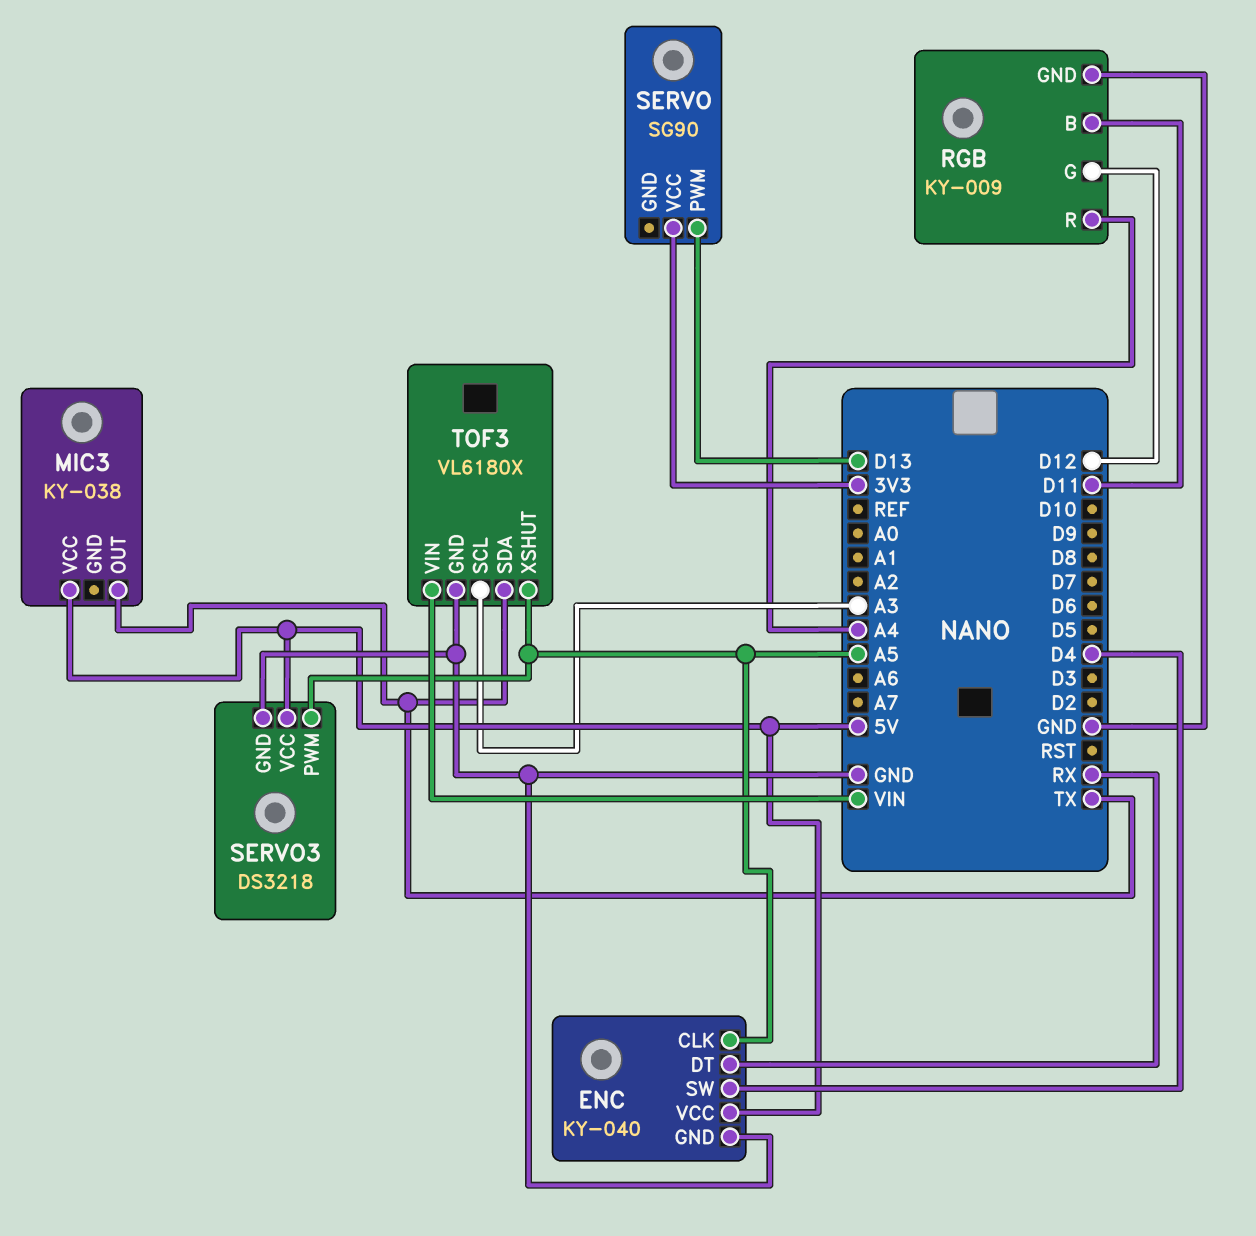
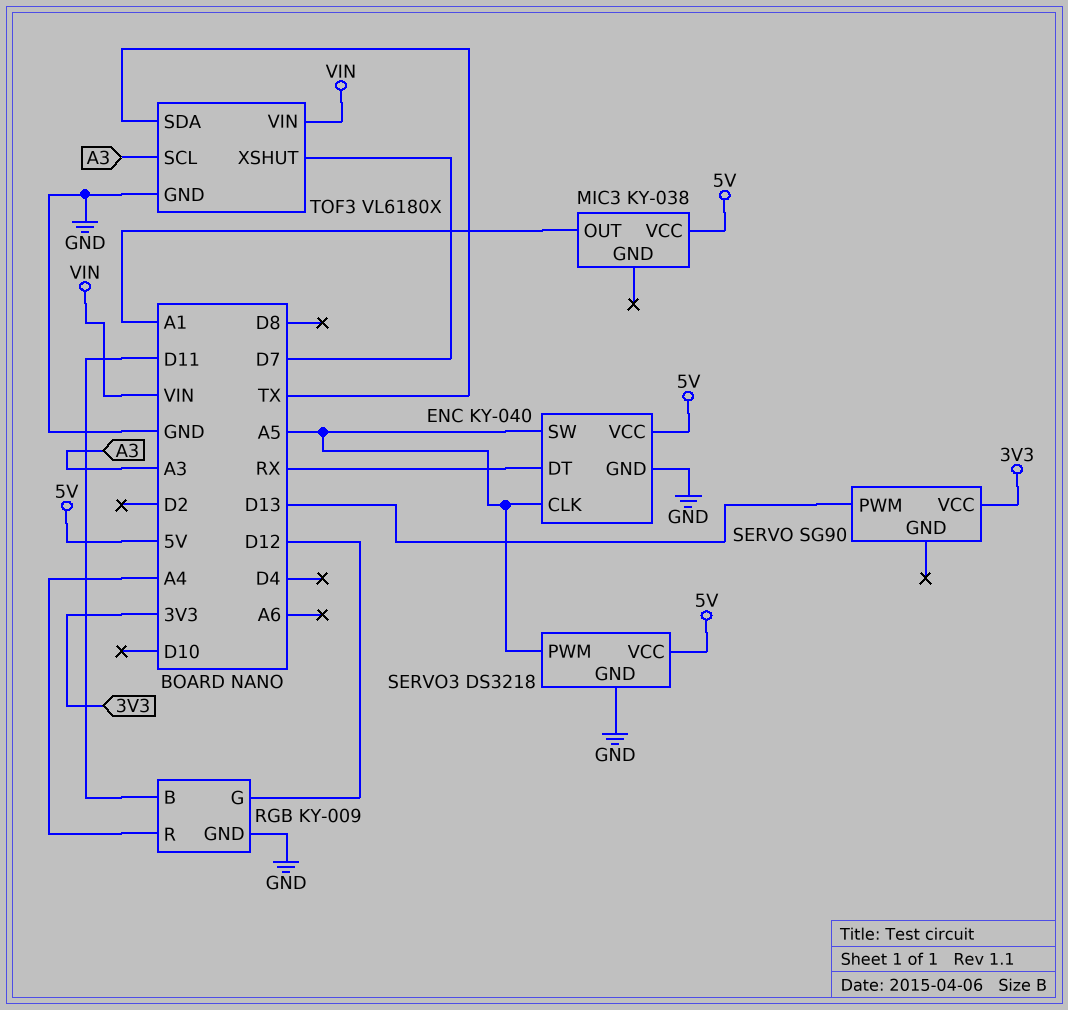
ENC pin SW: D4 -> A5
MIC3 pin OUT: TX -> A1
TOF3 pin XSHUT: A5 -> D7

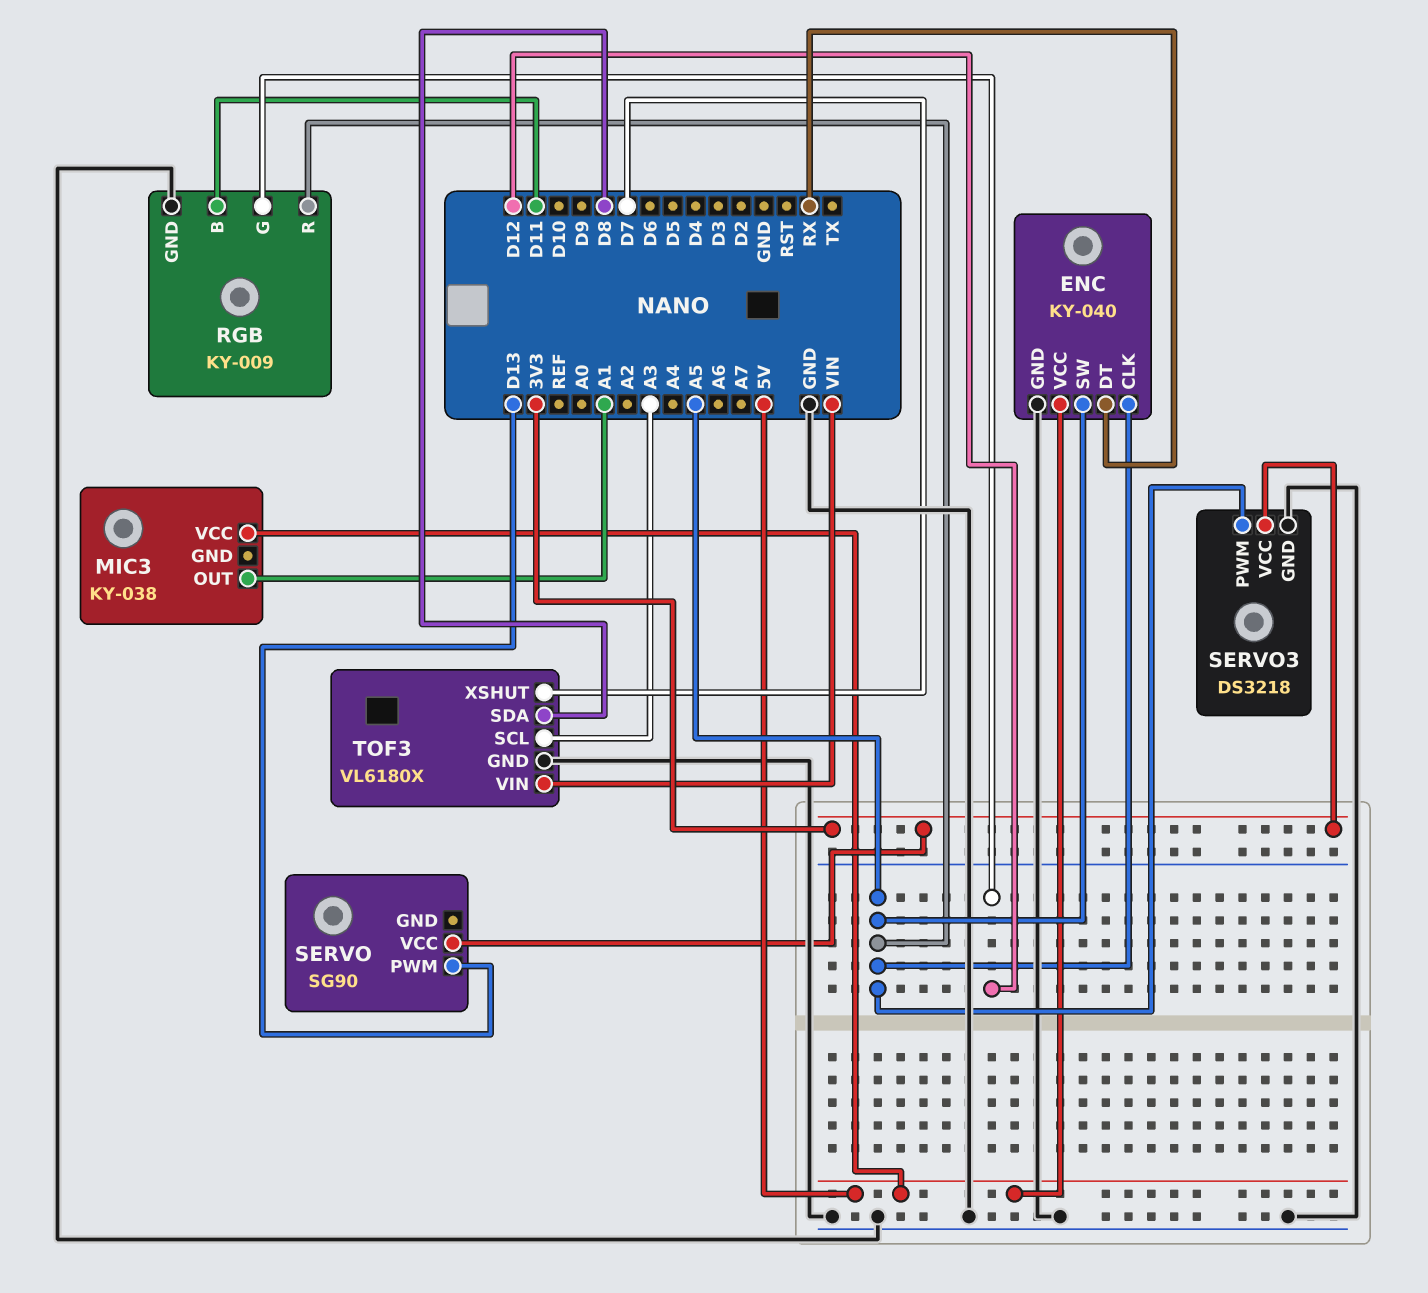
RGB pin R: A4 -> A5
SERVO3 pin VCC: 5V -> 3V3
TOF3 pin SDA: TX -> D8

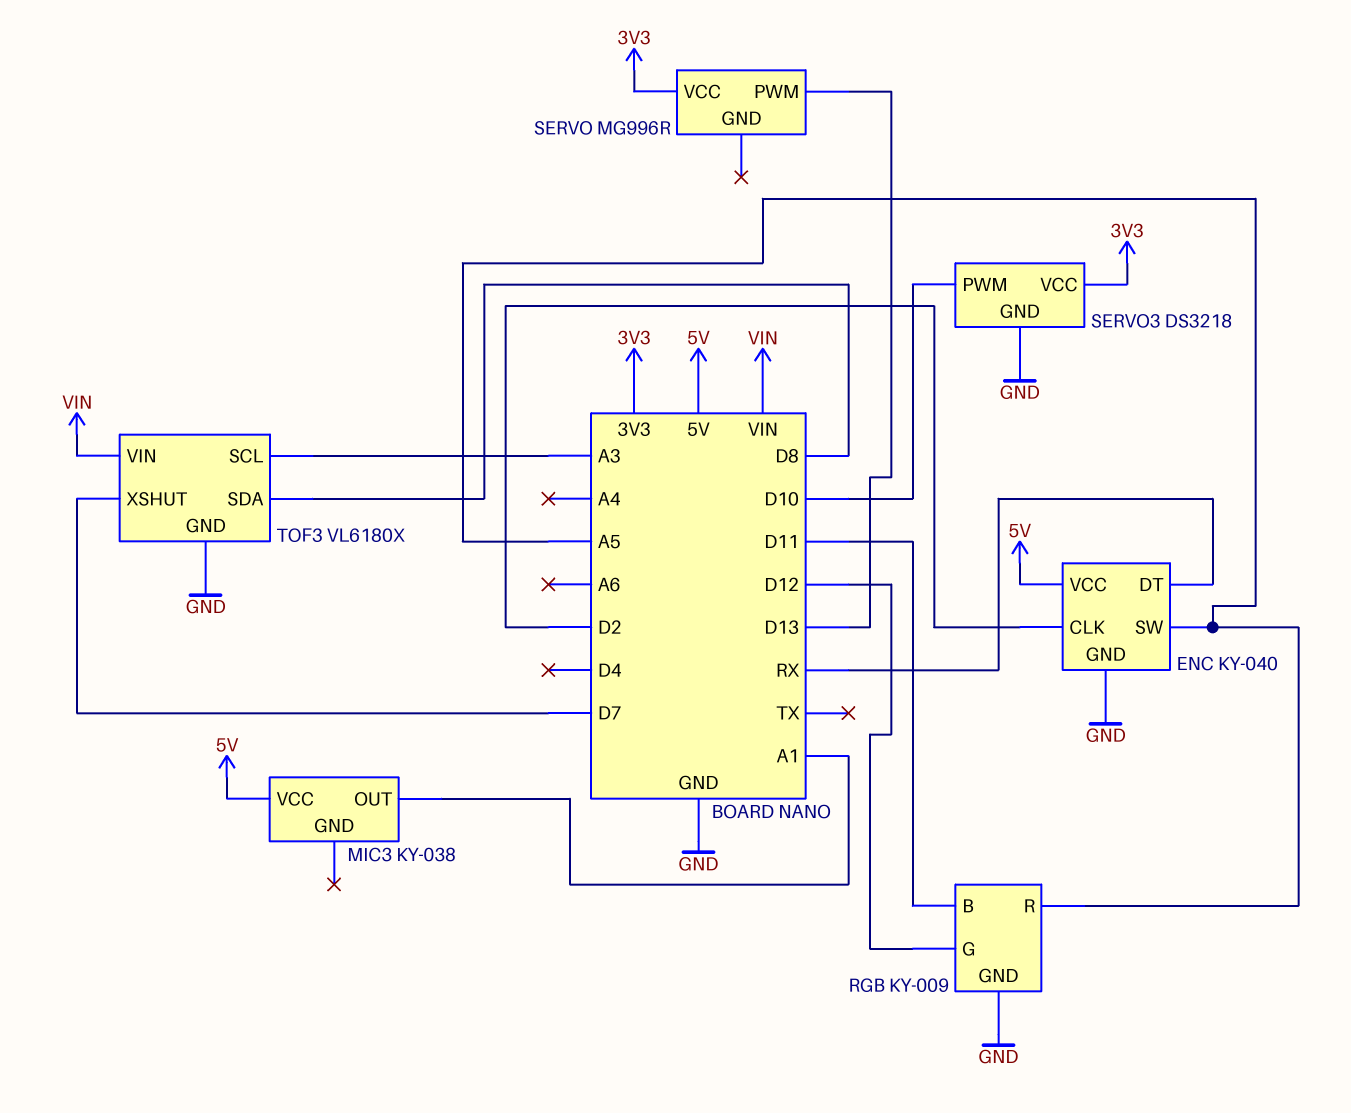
ENC pin CLK: A5 -> D2
SERVO: SG90 -> MG996R
SERVO3 pin PWM: A5 -> D10

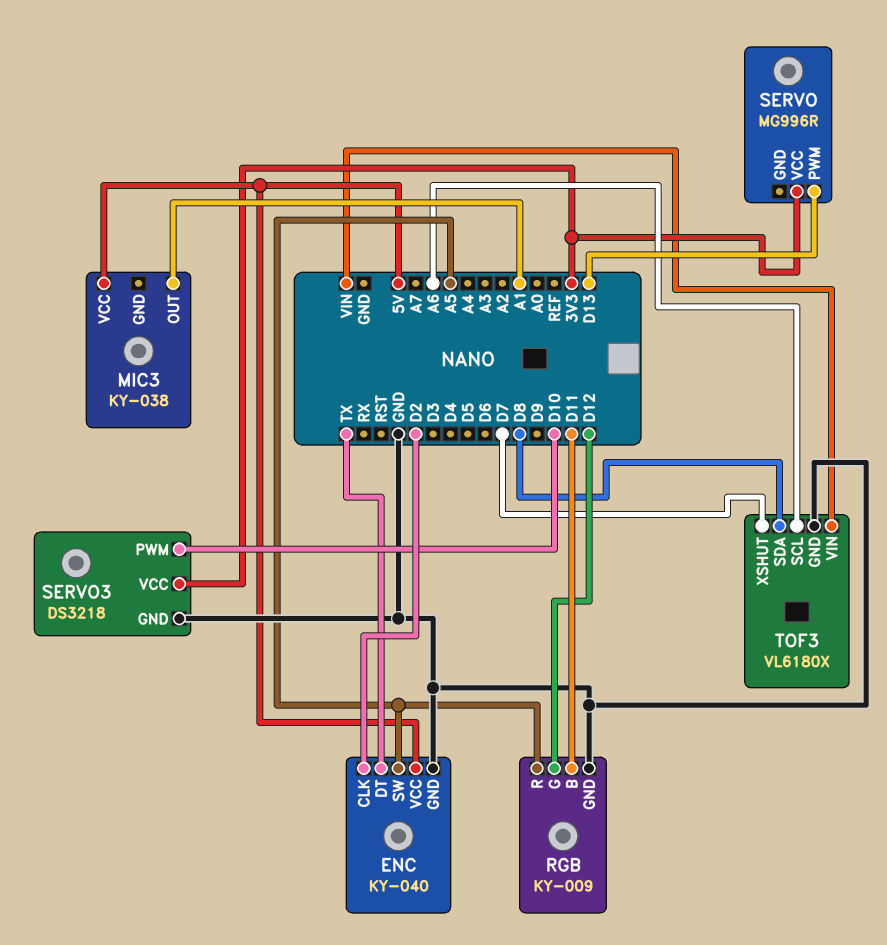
ENC pin DT: RX -> TX
TOF3 pin SCL: A3 -> A6

